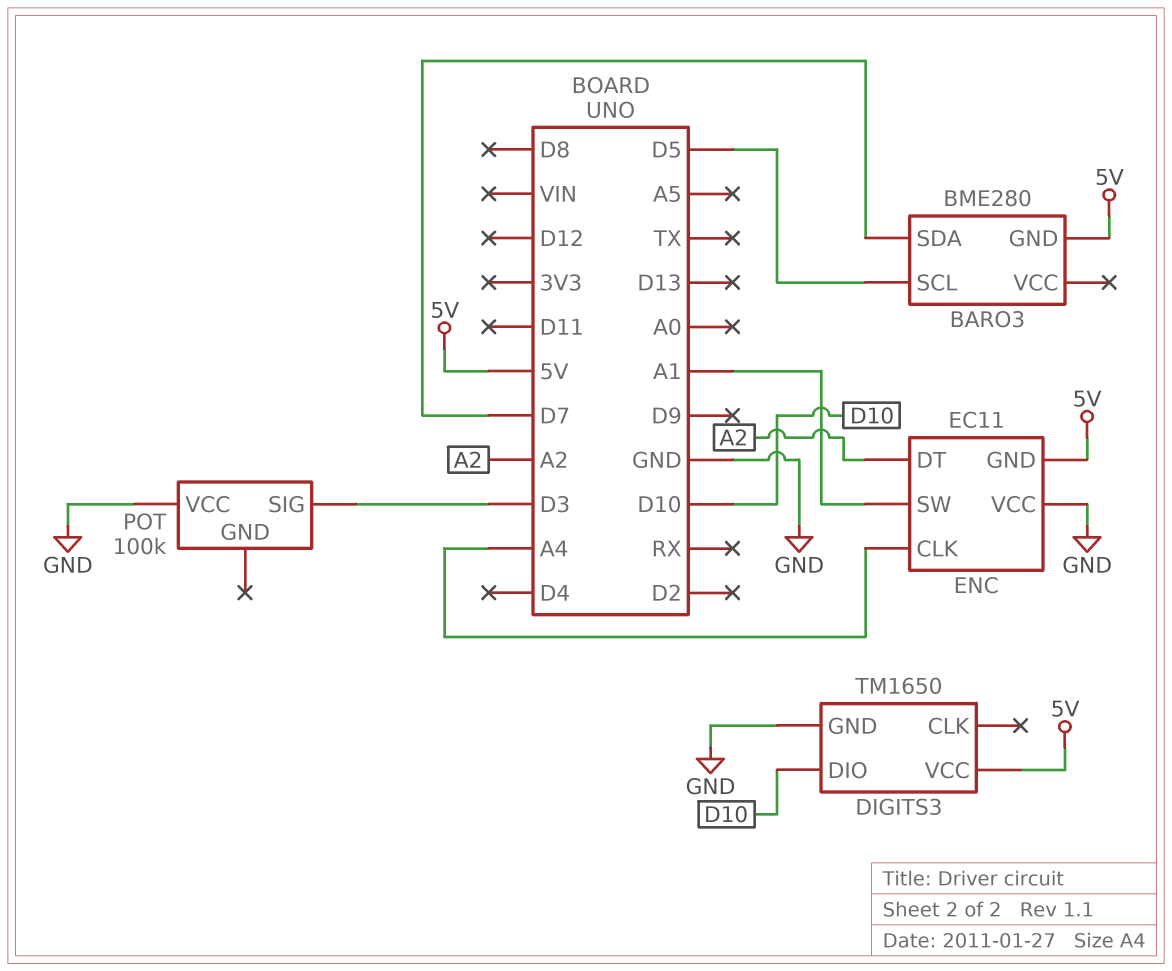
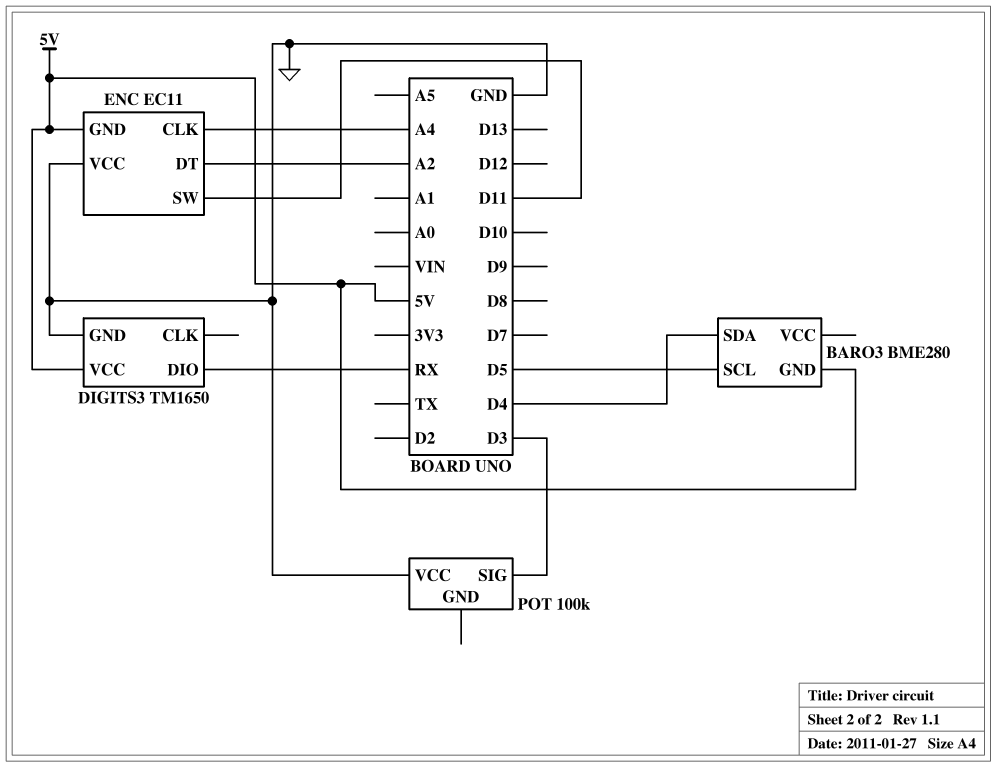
BARO3 pin SDA: D7 -> D4
DIGITS3 pin DIO: D10 -> RX
ENC pin SW: A1 -> D11

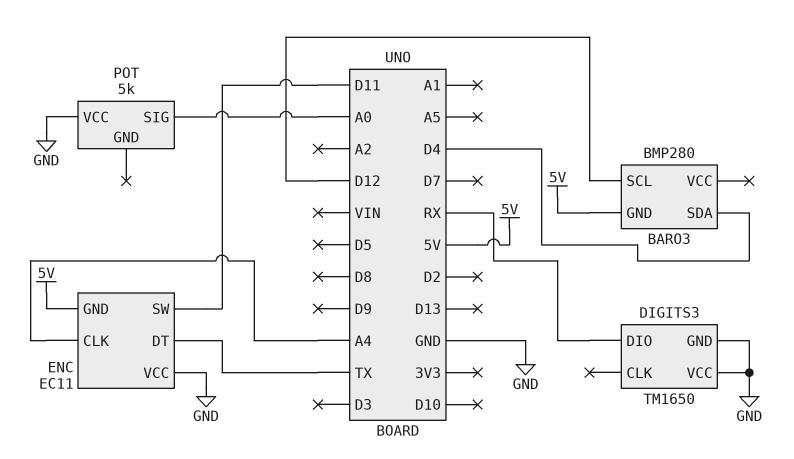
BARO3: BME280 -> BMP280
BARO3 pin SCL: D5 -> D12
DIGITS3 pin VCC: 5V -> GND
ENC pin DT: A2 -> TX
POT: 100k -> 5k
POT pin SIG: D3 -> A0

